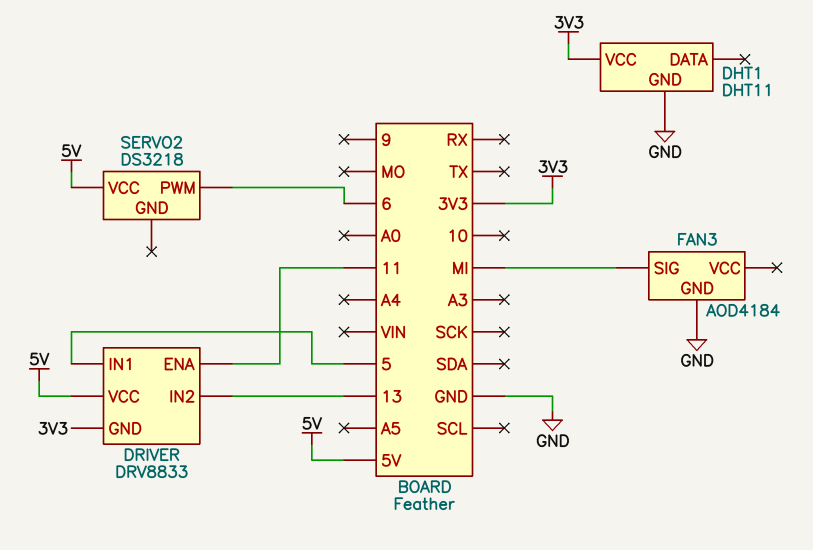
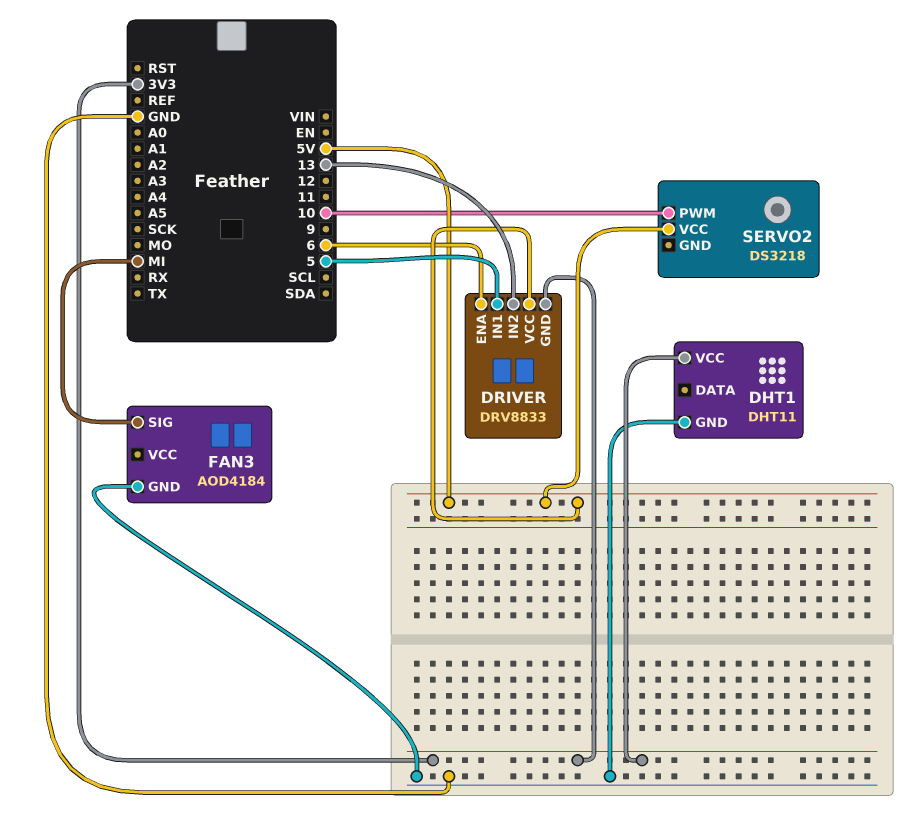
DRIVER pin ENA: 11 -> 6
SERVO2 pin PWM: 6 -> 10

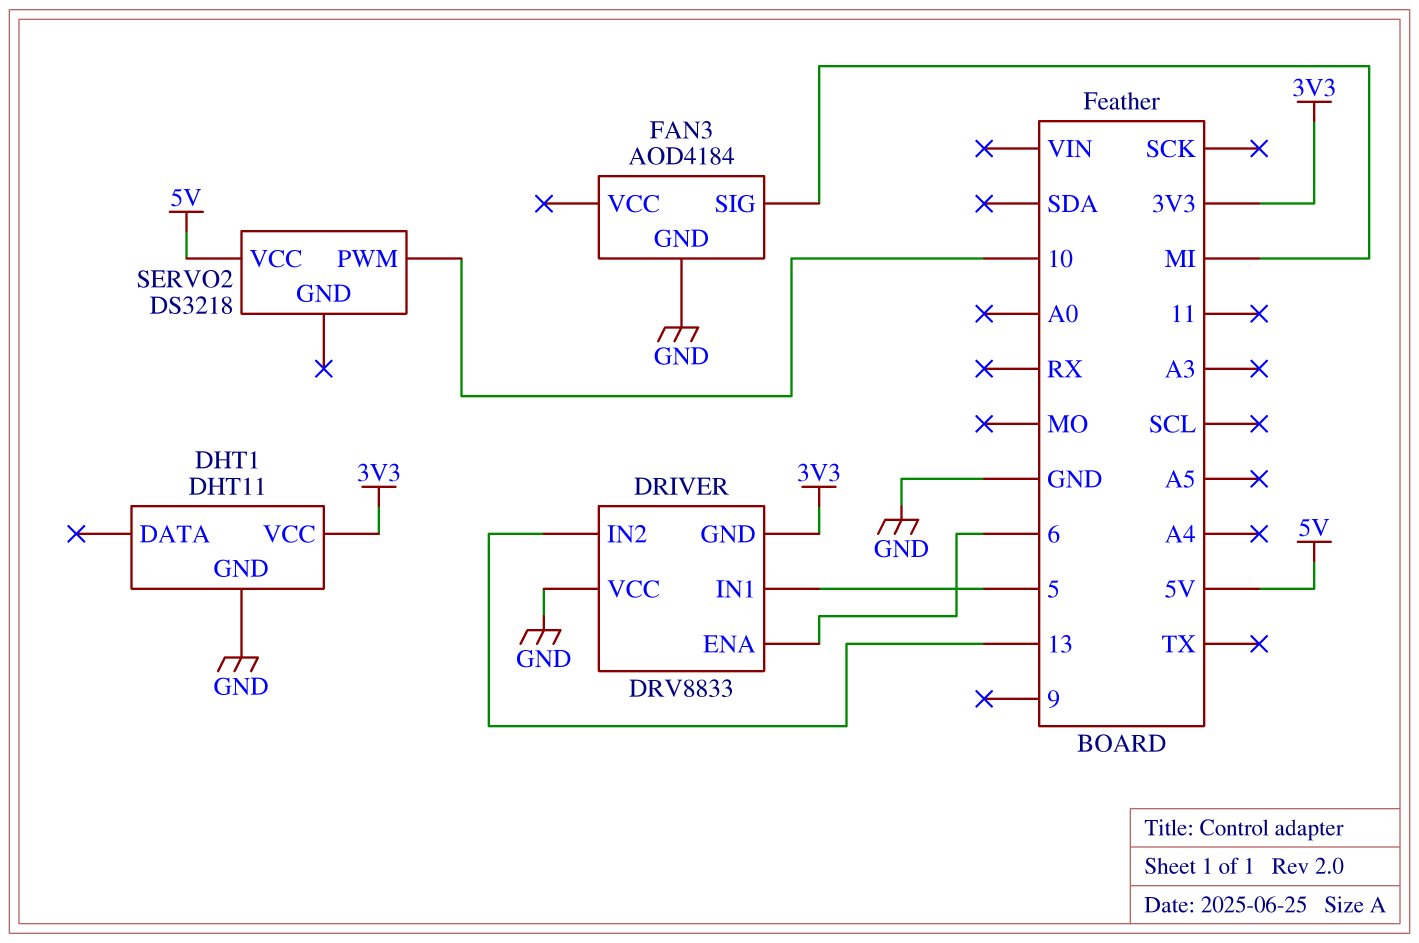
DRIVER pin VCC: 5V -> GND

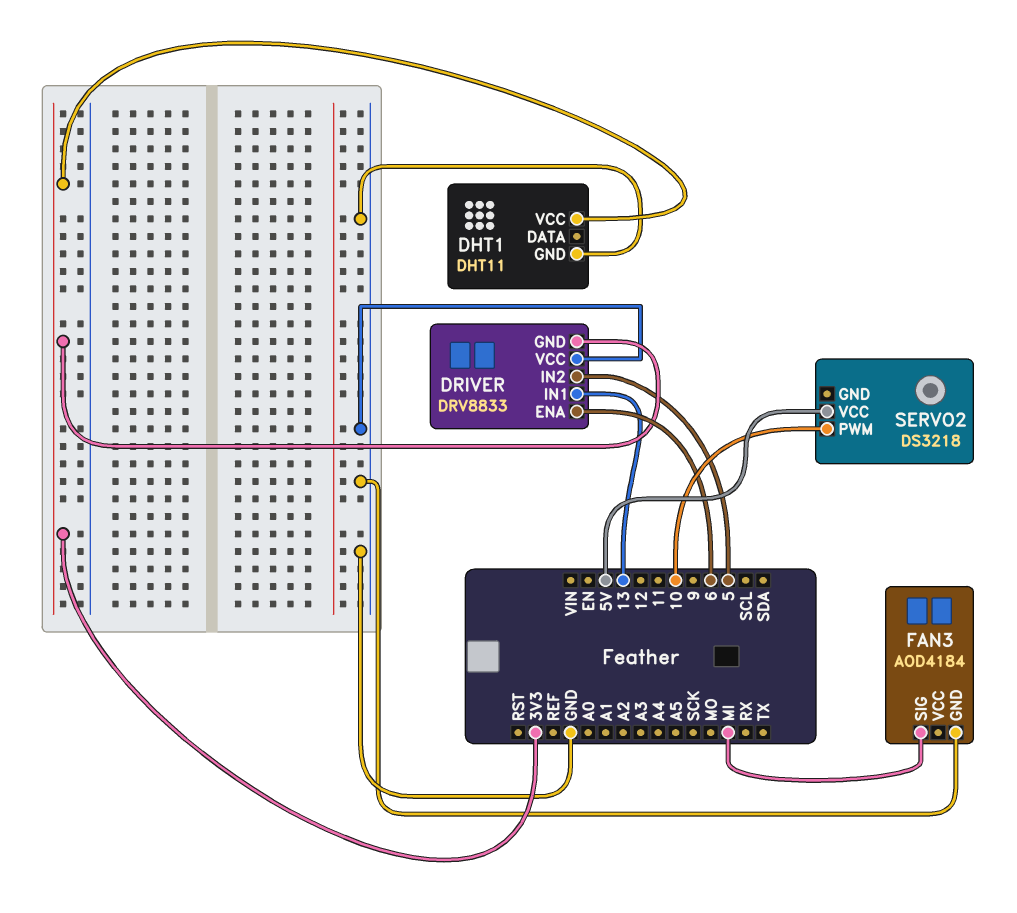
DRIVER pin IN1: 5 -> 13
DRIVER pin IN2: 13 -> 5

